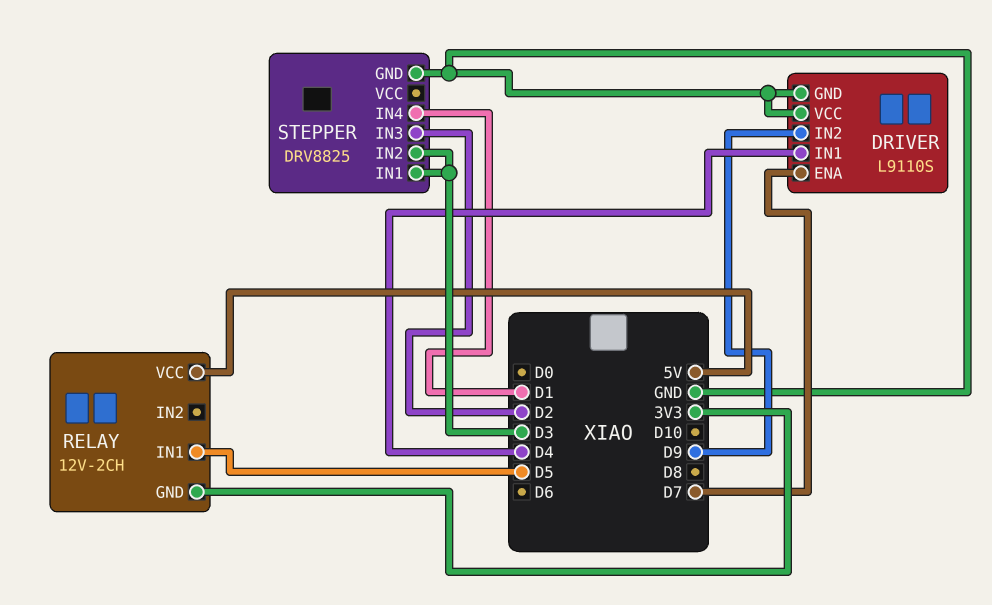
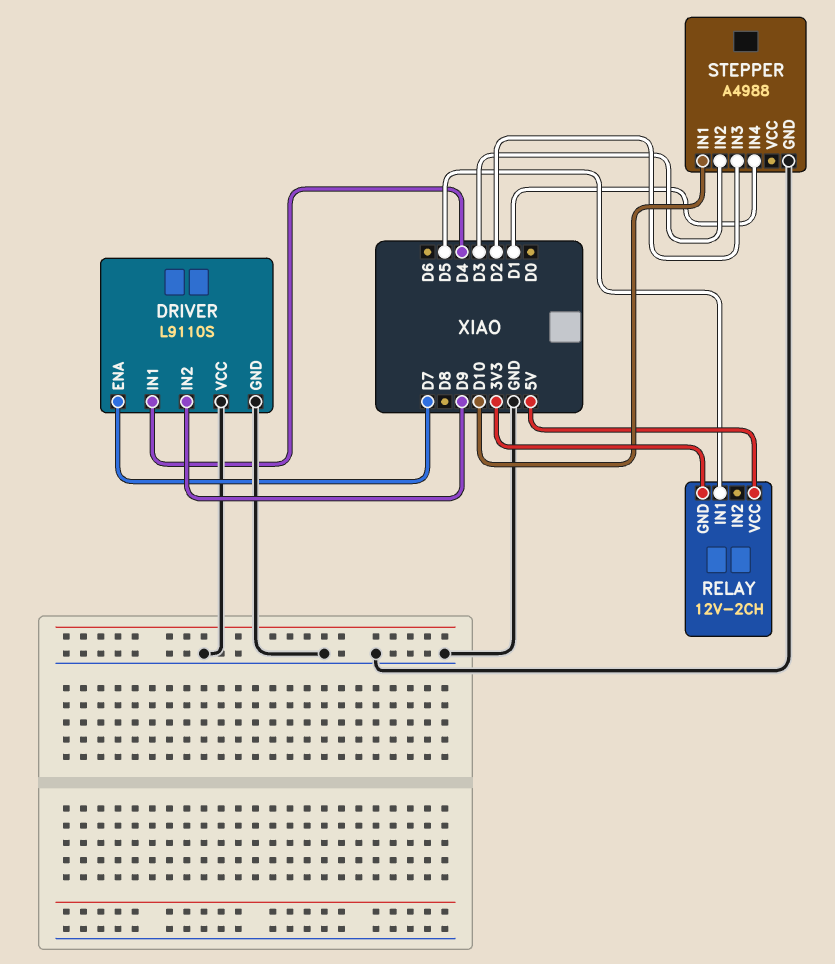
STEPPER: DRV8825 -> A4988
STEPPER pin IN1: D3 -> D10

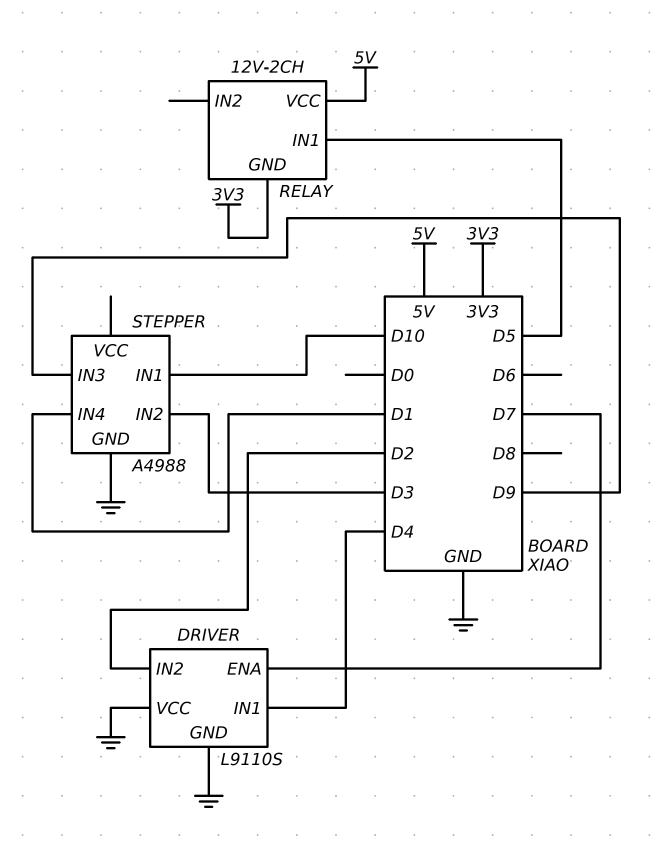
DRIVER pin IN2: D9 -> D2
STEPPER pin IN3: D2 -> D9

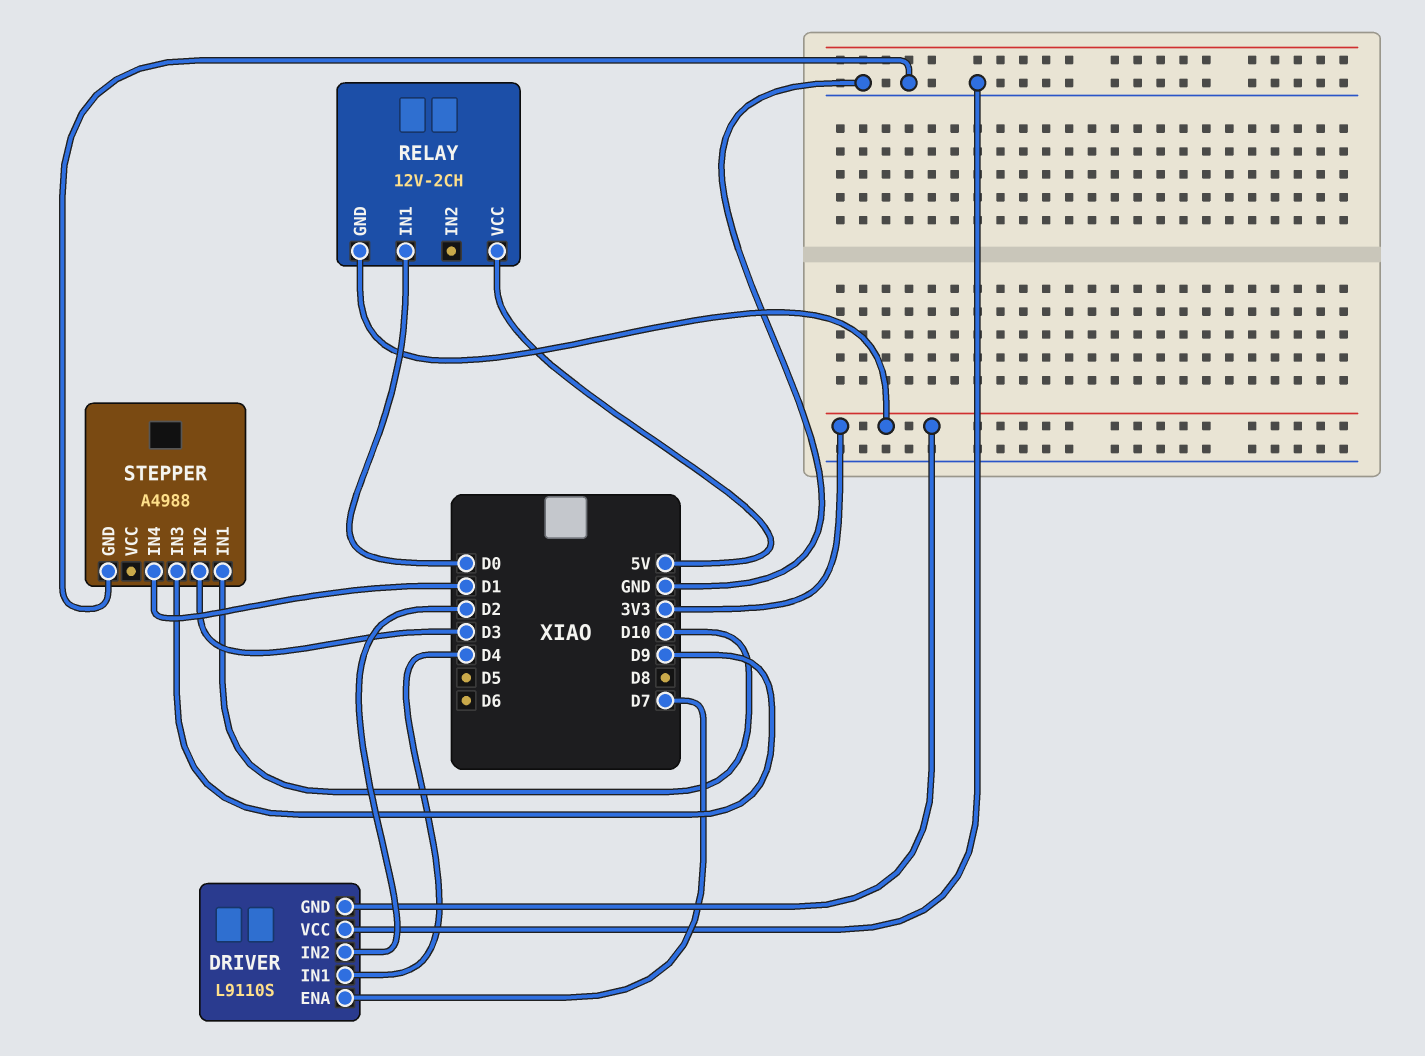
DRIVER pin GND: GND -> 3V3
RELAY pin IN1: D5 -> D0

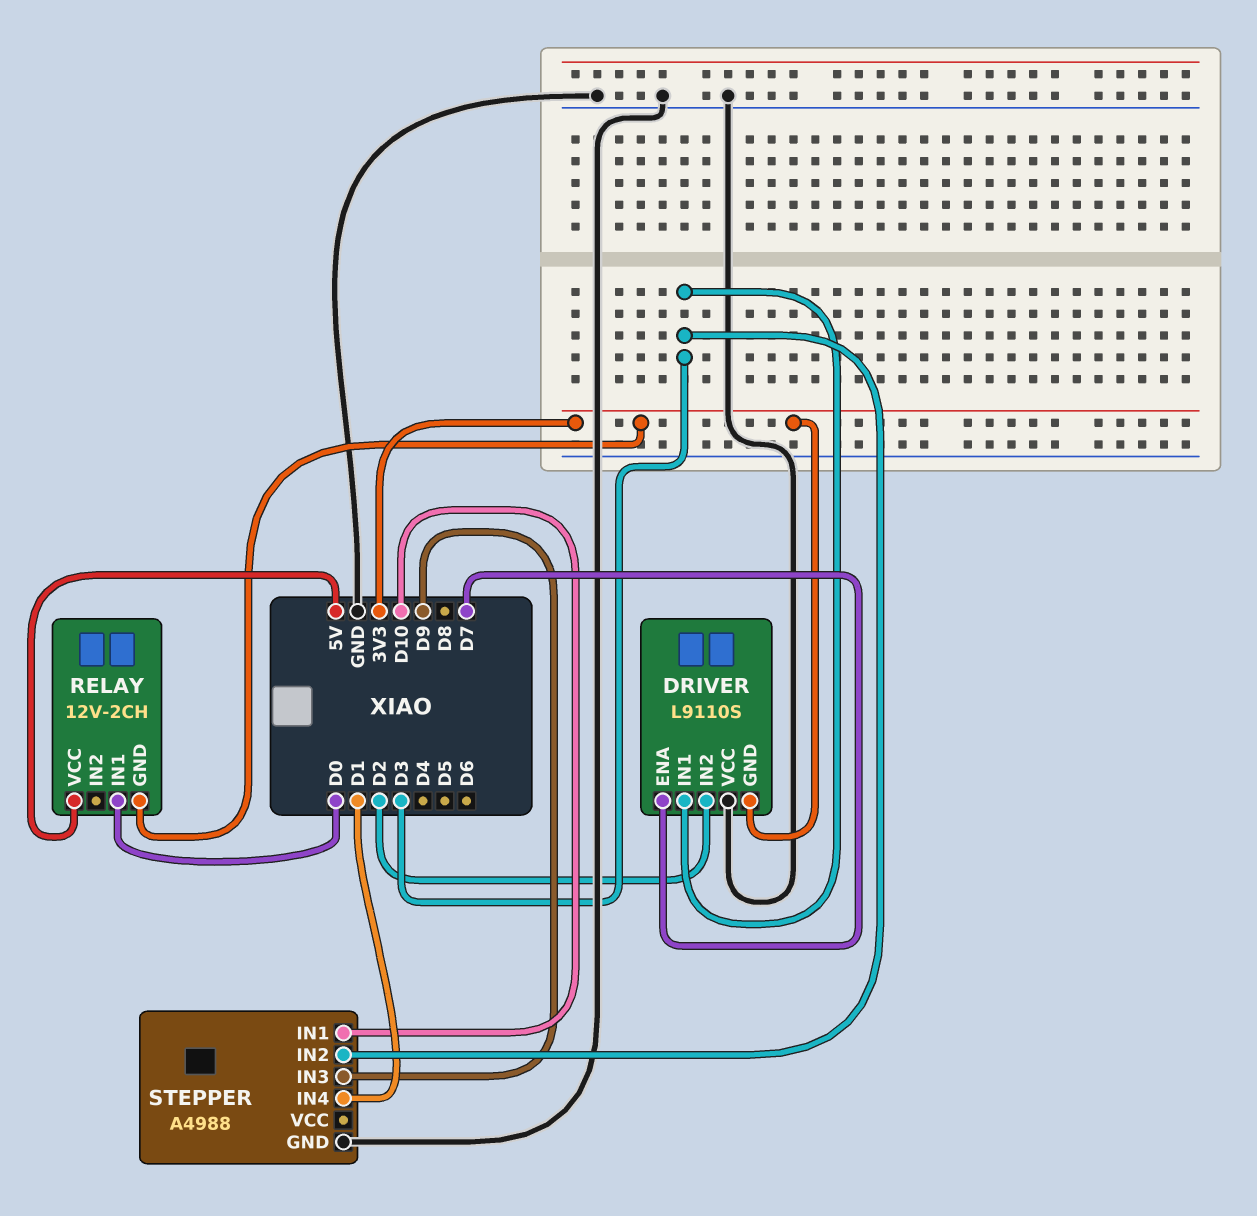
DRIVER pin IN1: D4 -> D3

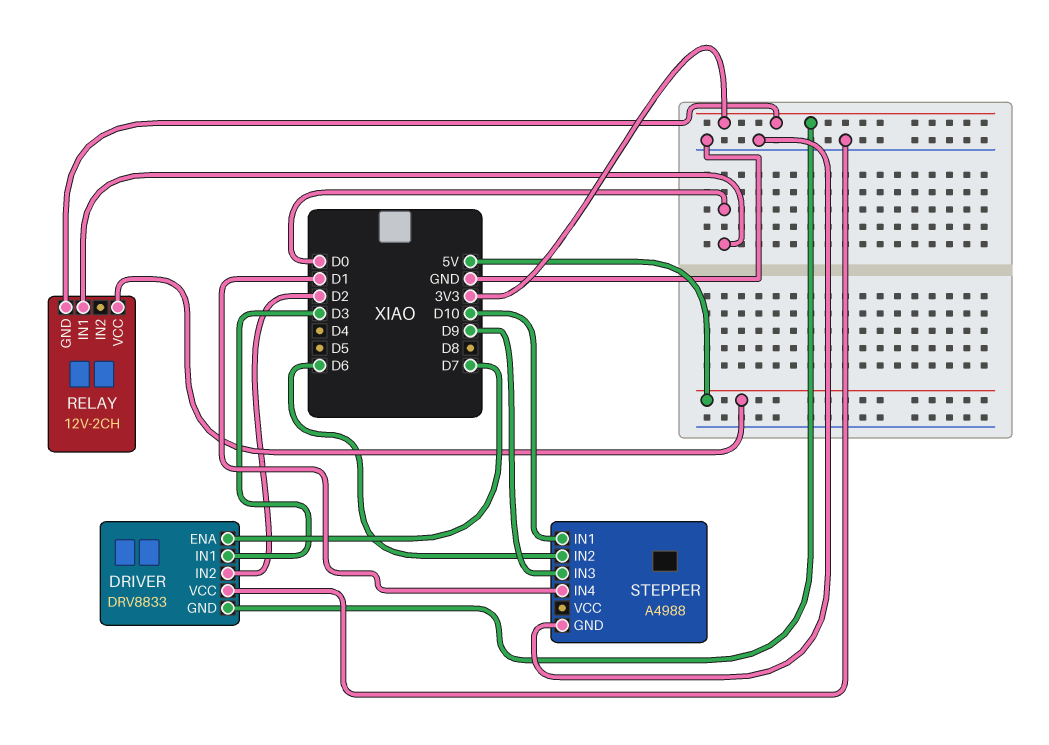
DRIVER: L9110S -> DRV8833
STEPPER pin IN2: D3 -> D6

